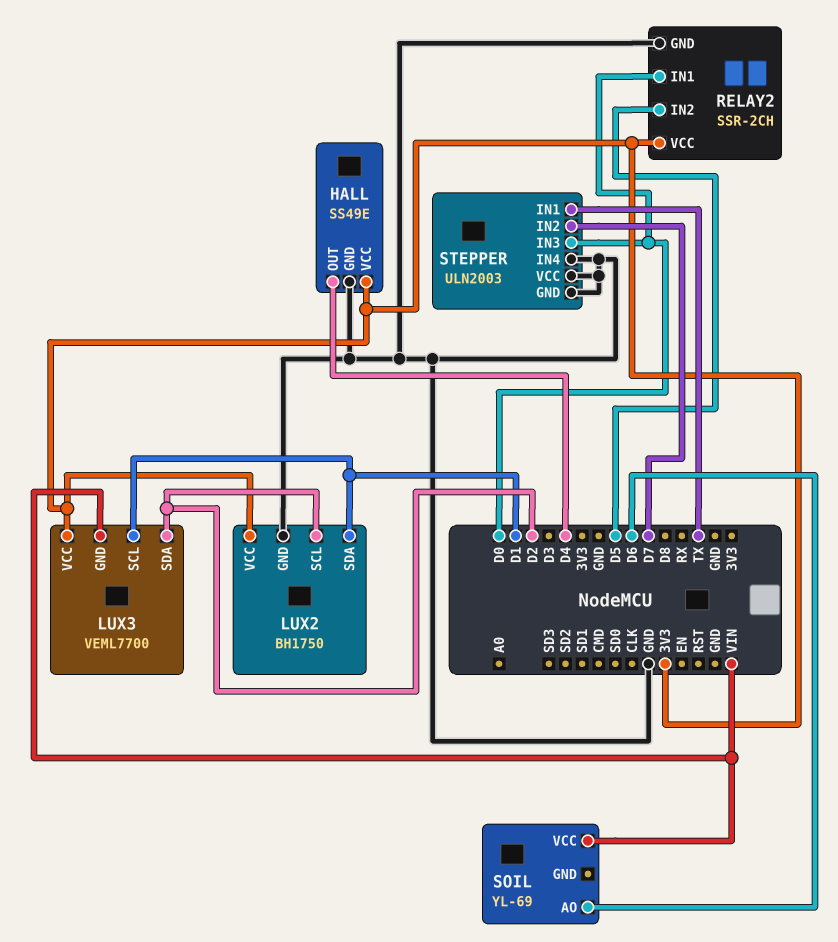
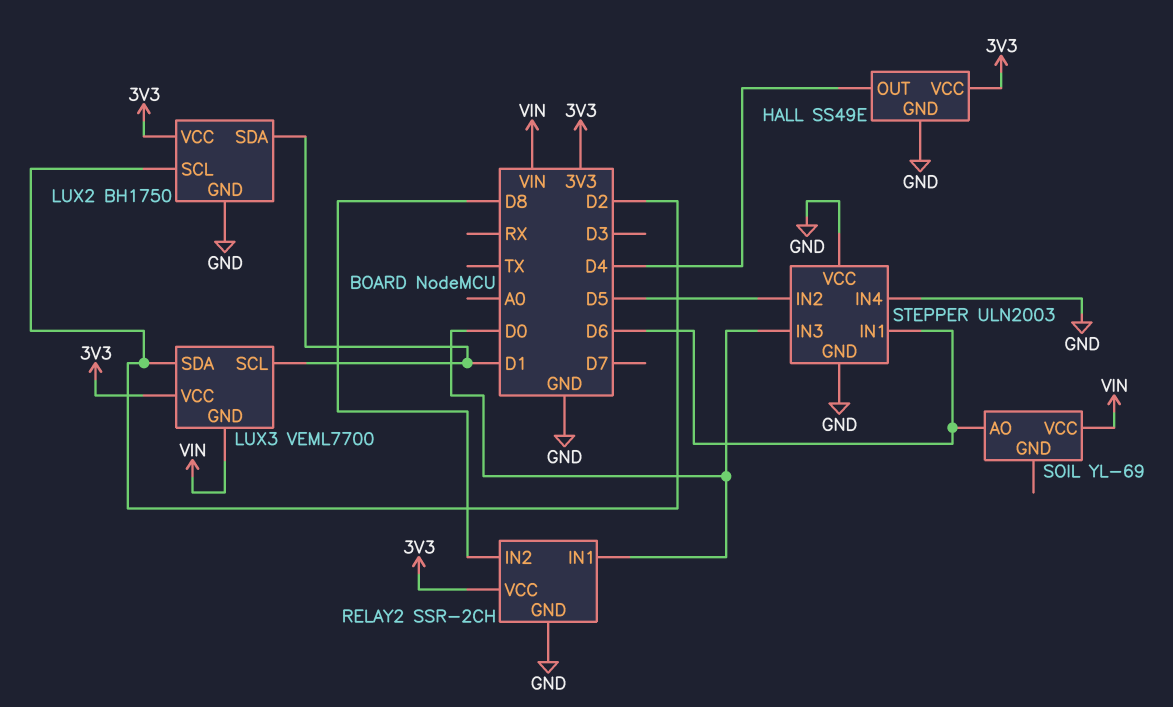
RELAY2 pin IN2: D5 -> D8
STEPPER pin IN1: TX -> D6
STEPPER pin IN2: D7 -> D5

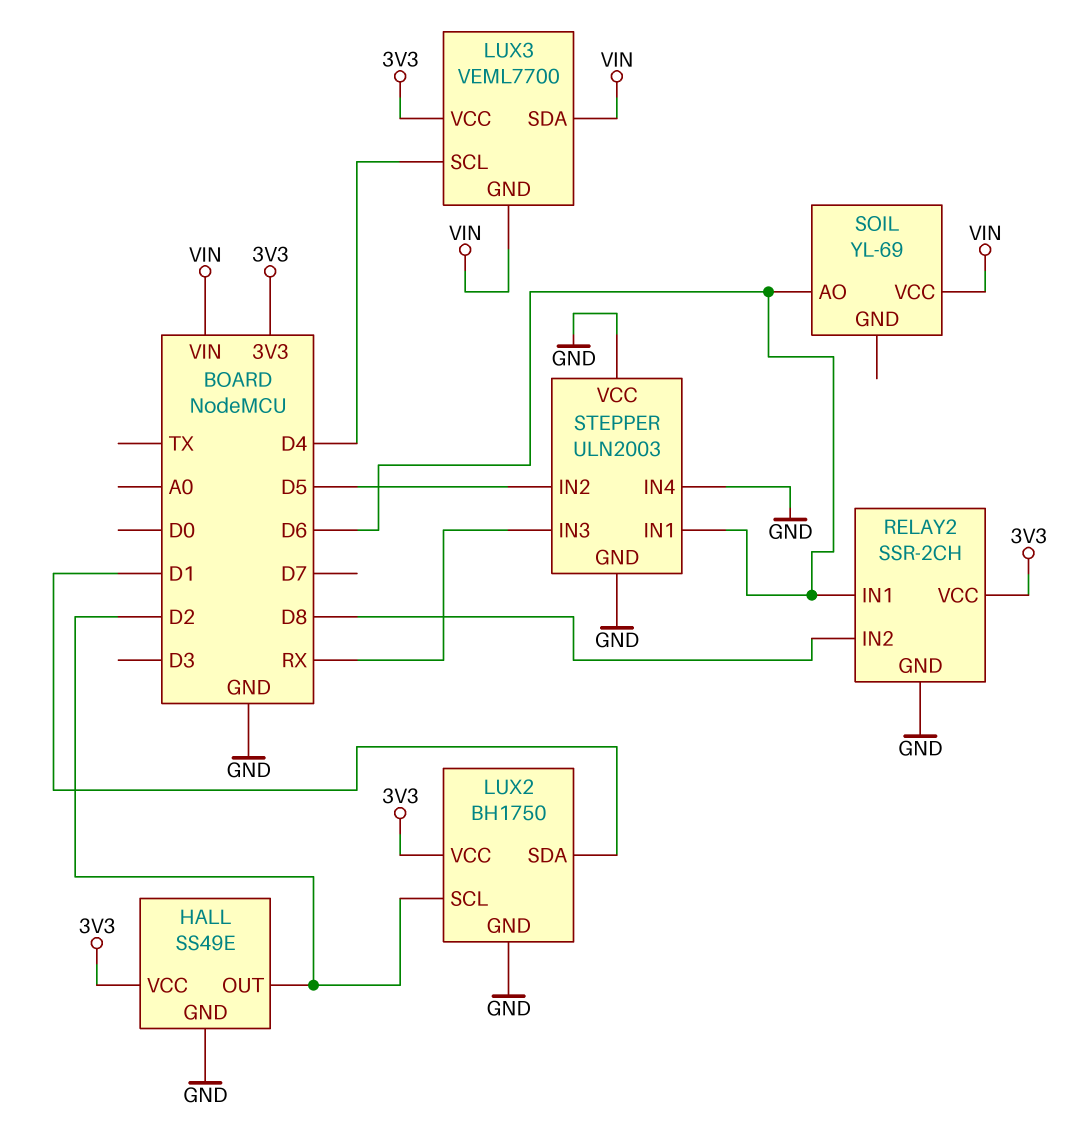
HALL pin OUT: D4 -> D2
LUX3 pin SCL: D1 -> D4
LUX3 pin SDA: D2 -> VIN
RELAY2 pin IN1: D0 -> D6
STEPPER pin IN3: D0 -> RX

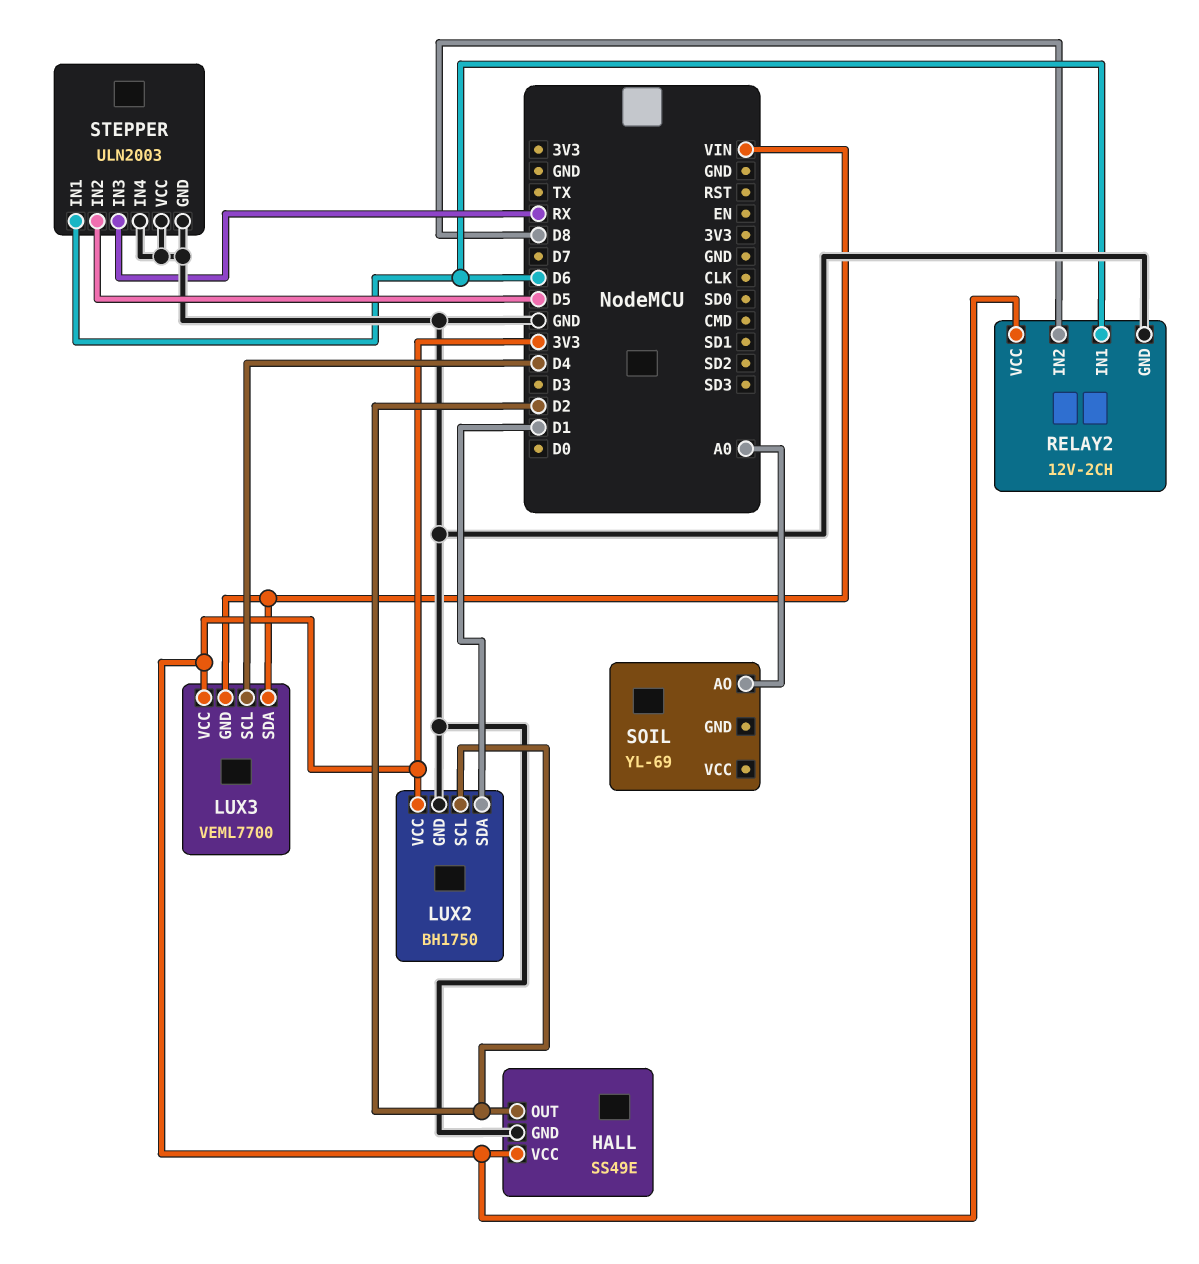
RELAY2: SSR-2CH -> 12V-2CH
SOIL pin AO: D6 -> A0
SOIL pin VCC: VIN -> none

